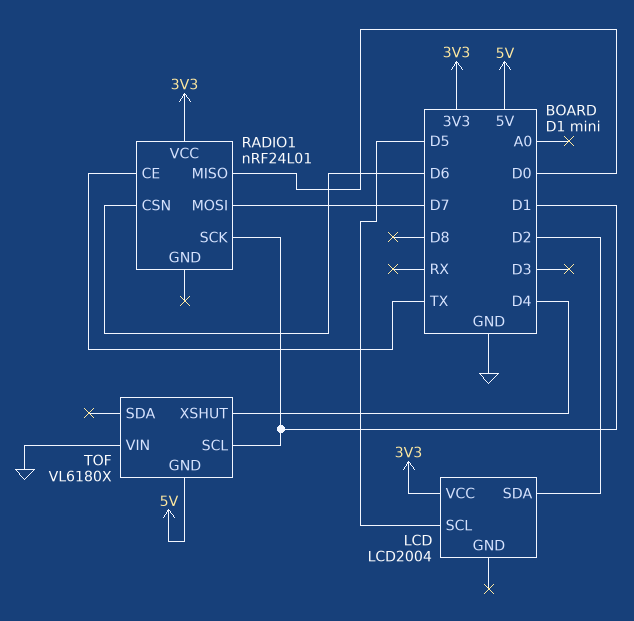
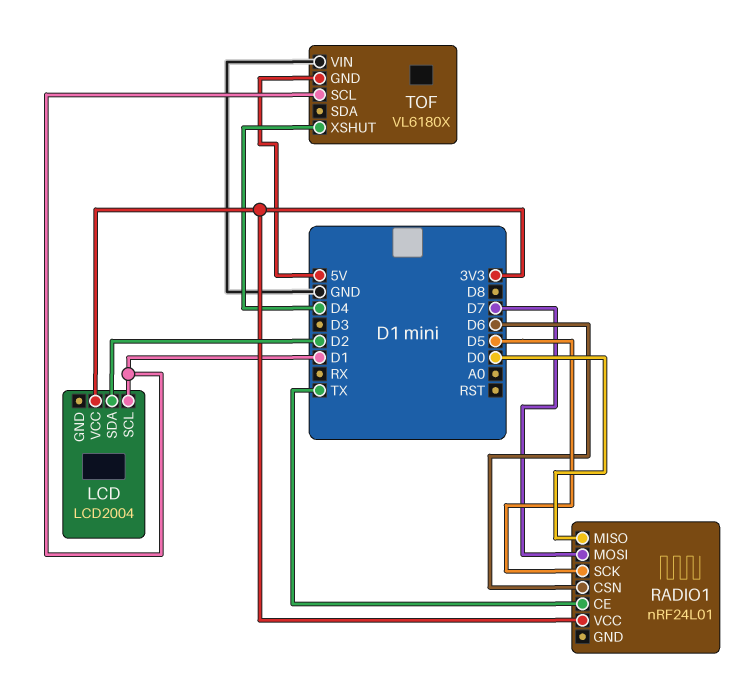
LCD pin SCL: D5 -> D1
RADIO1 pin SCK: D1 -> D5

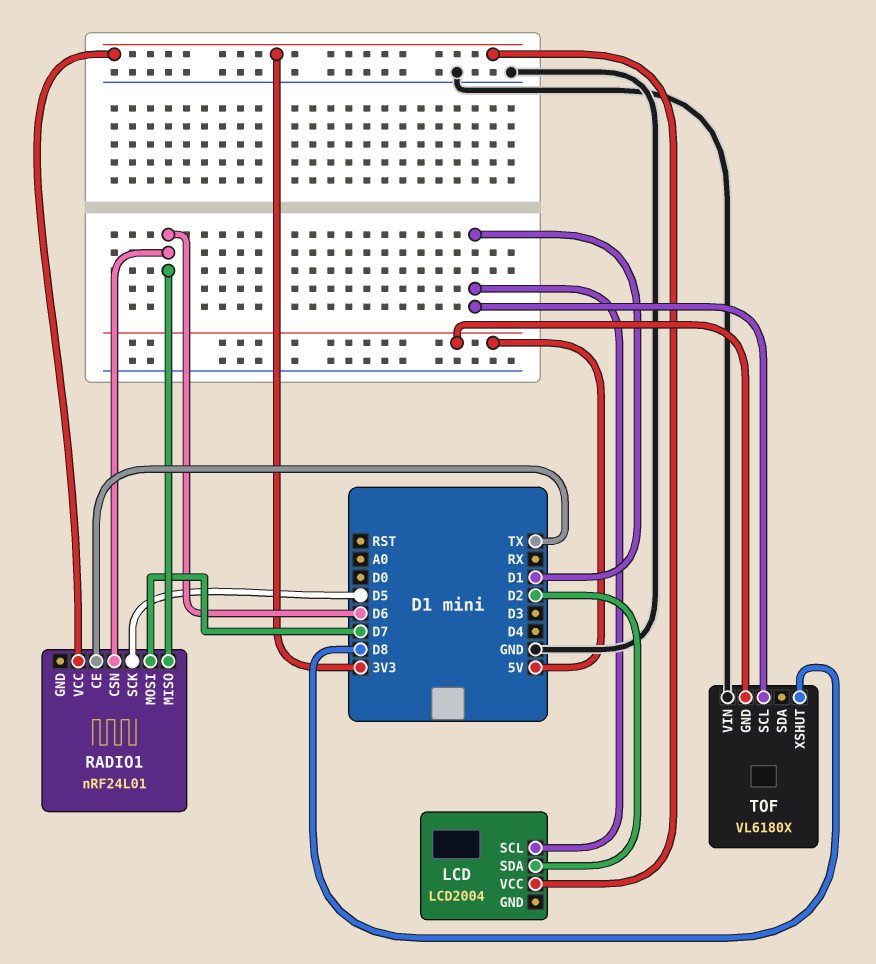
RADIO1 pin MISO: D0 -> D6
TOF pin XSHUT: D4 -> D8

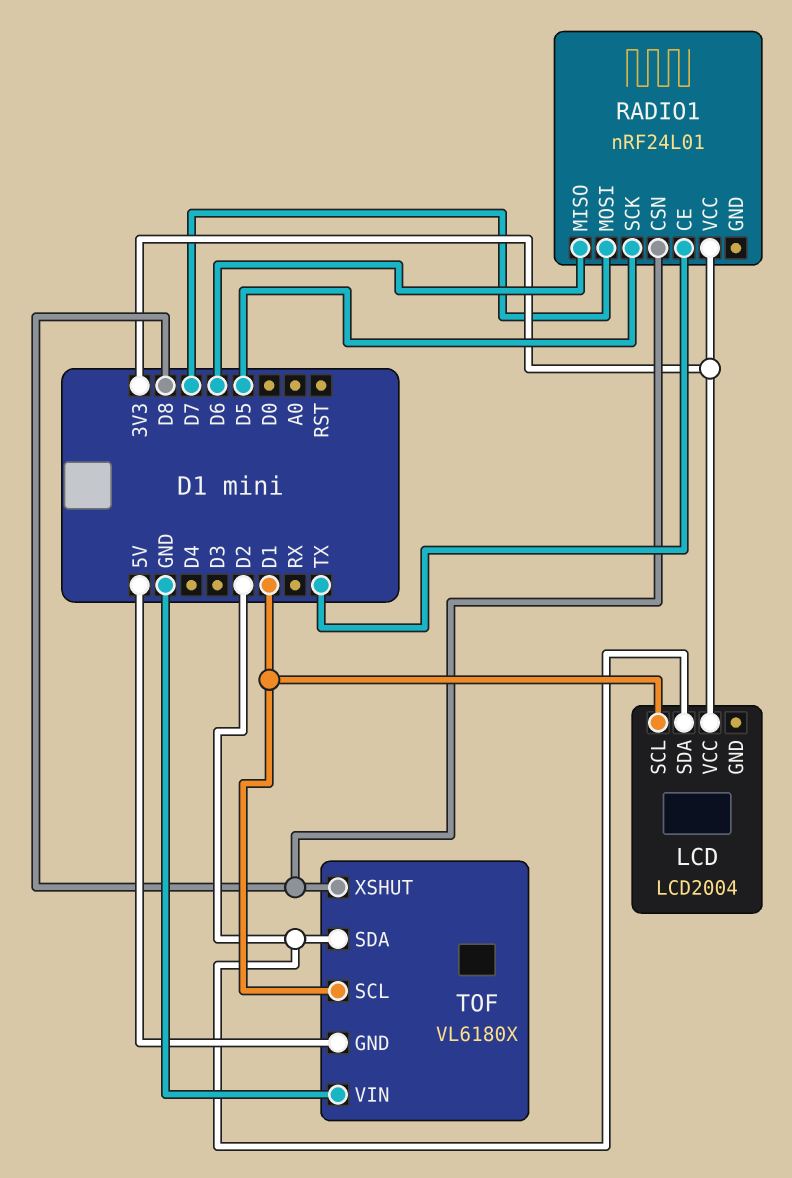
RADIO1 pin CSN: D6 -> D8
TOF pin SDA: none -> D2

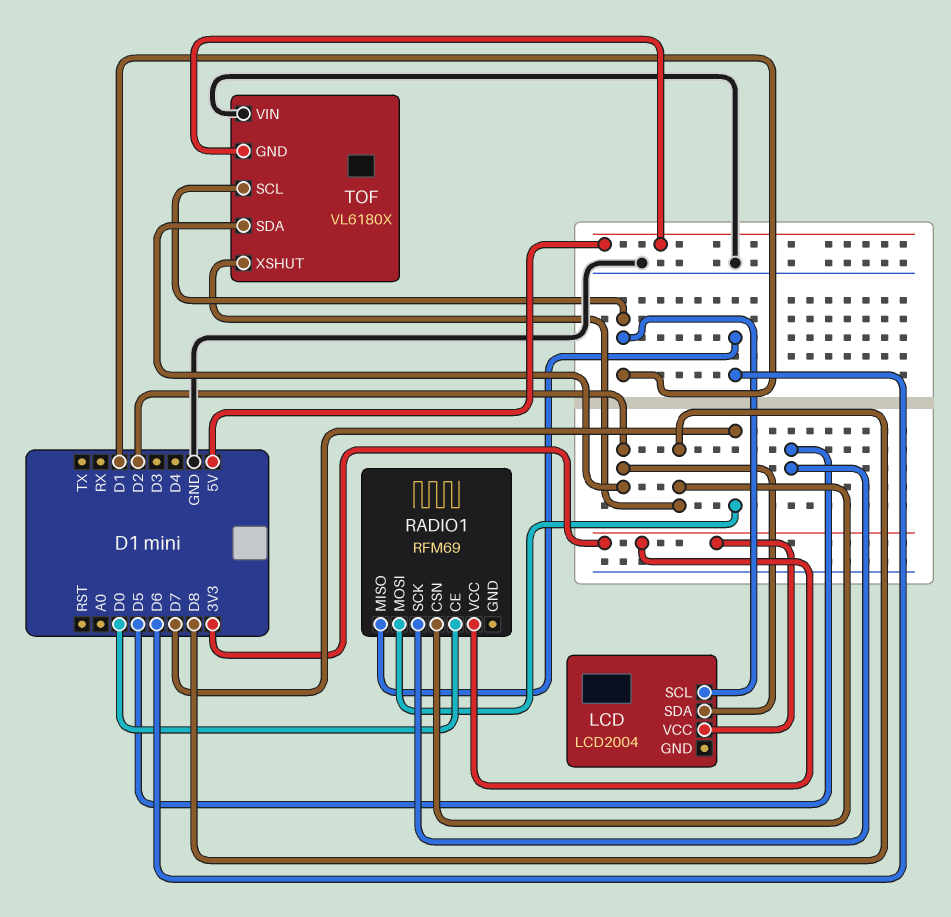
RADIO1: nRF24L01 -> RFM69
RADIO1 pin CE: TX -> D0

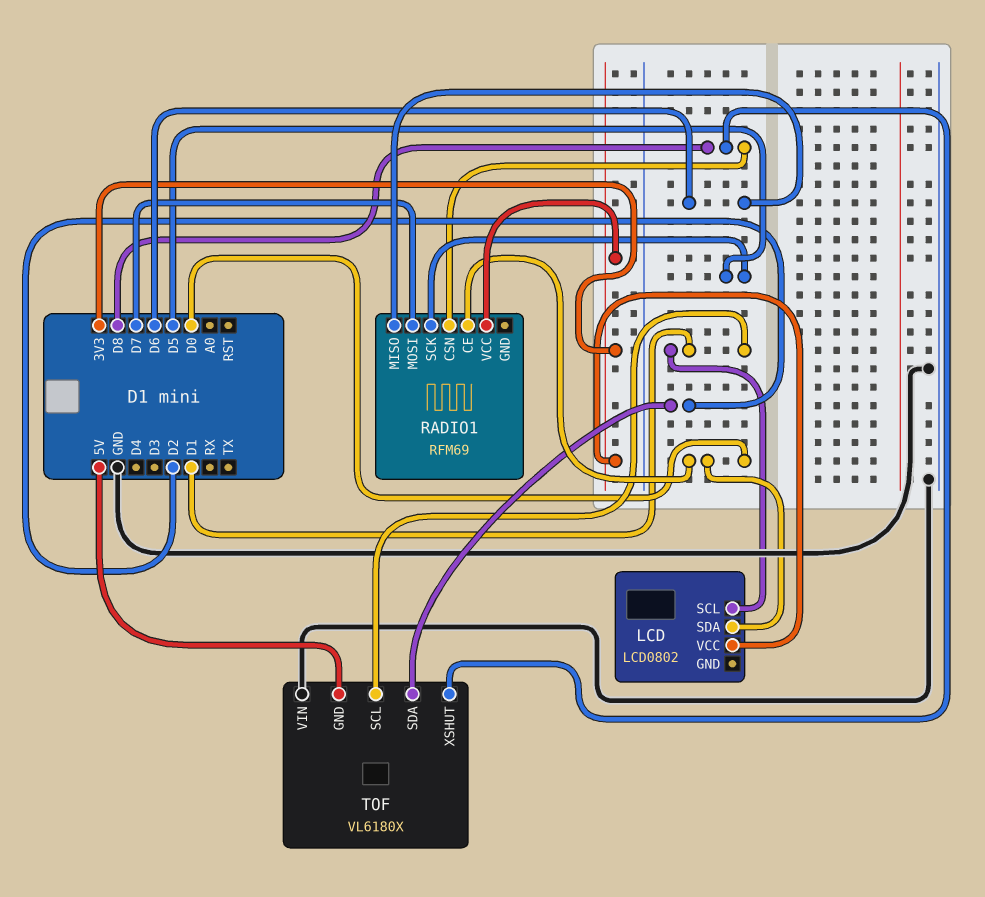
LCD: LCD2004 -> LCD0802
LCD pin SDA: D2 -> D0

